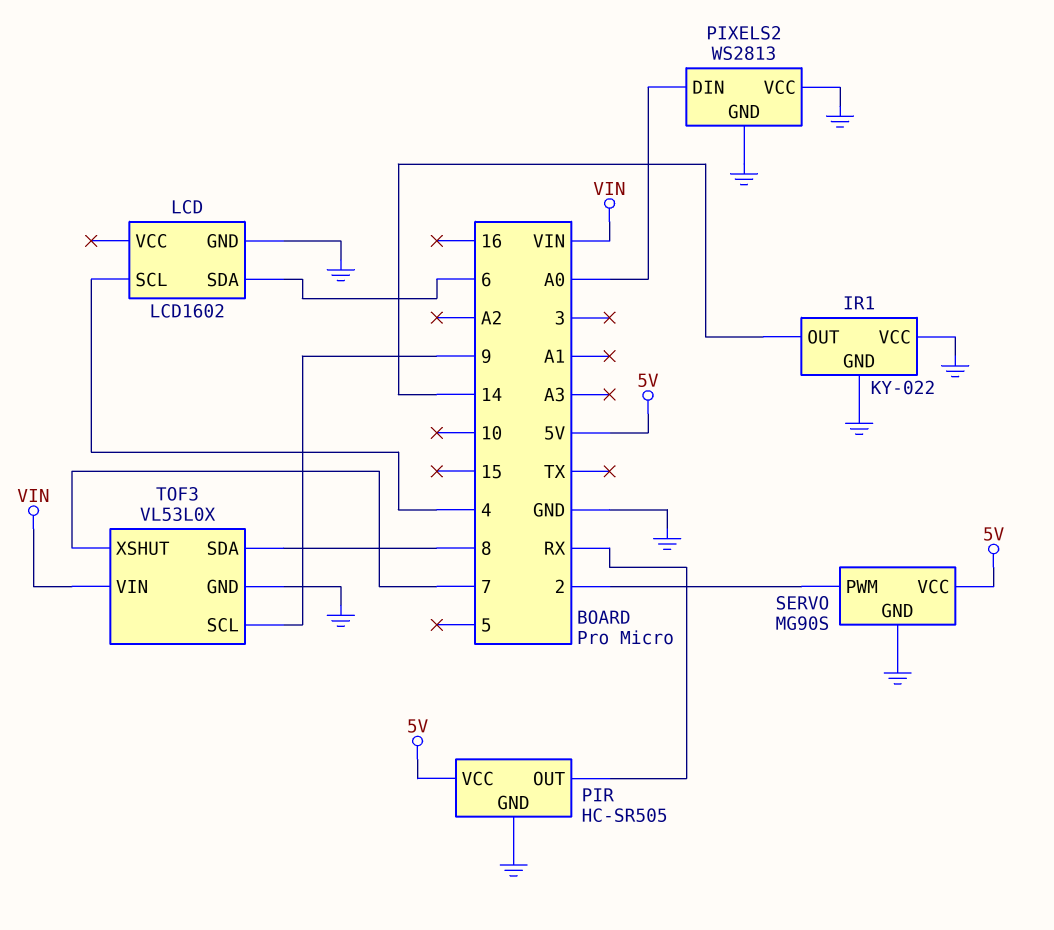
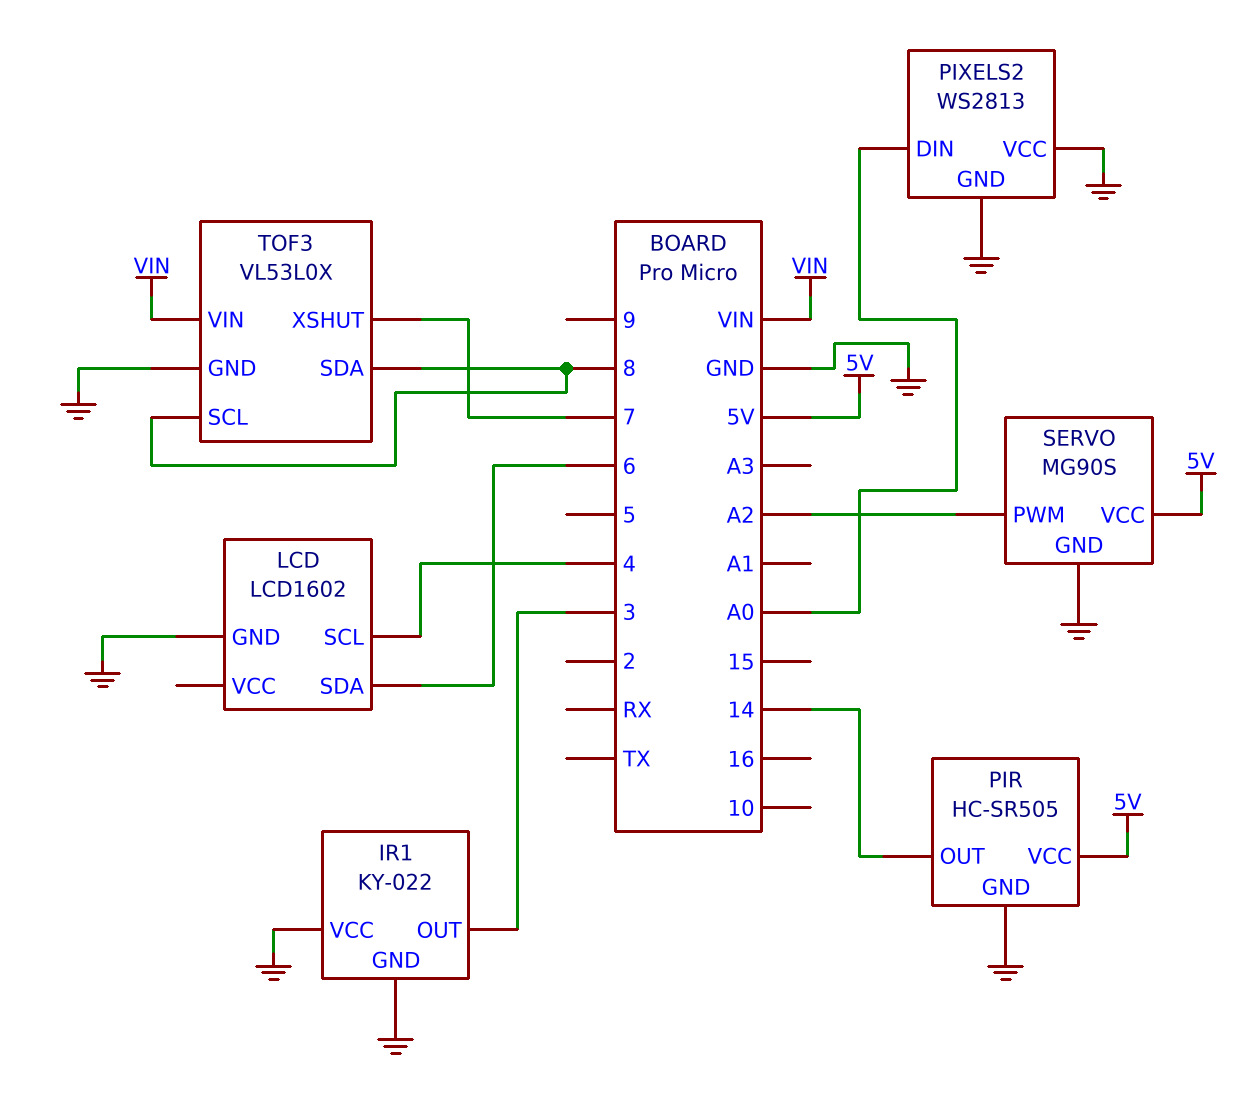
IR1 pin OUT: 14 -> 3
PIR pin OUT: RX -> 14
SERVO pin PWM: 2 -> A2
TOF3 pin SCL: 9 -> 8

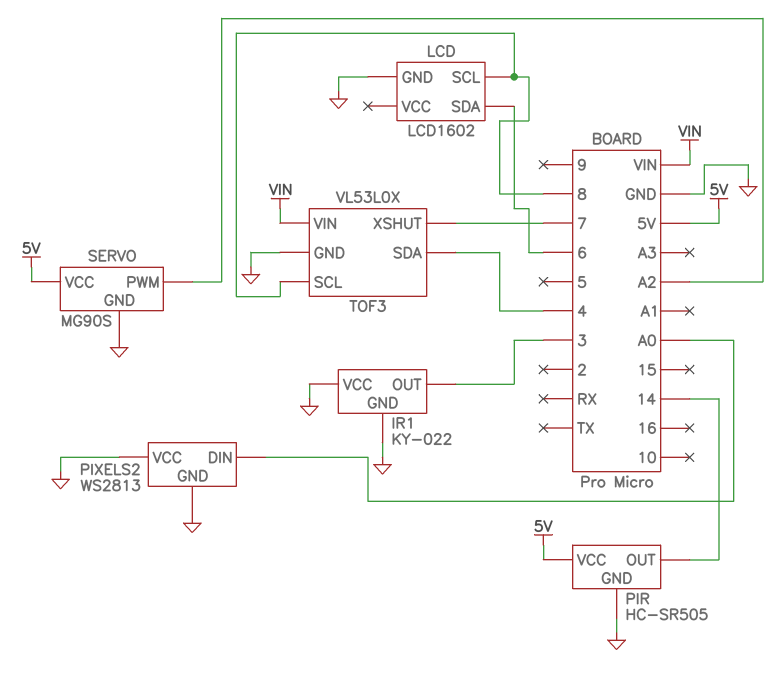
LCD pin SCL: 4 -> 8
TOF3 pin SDA: 8 -> 4

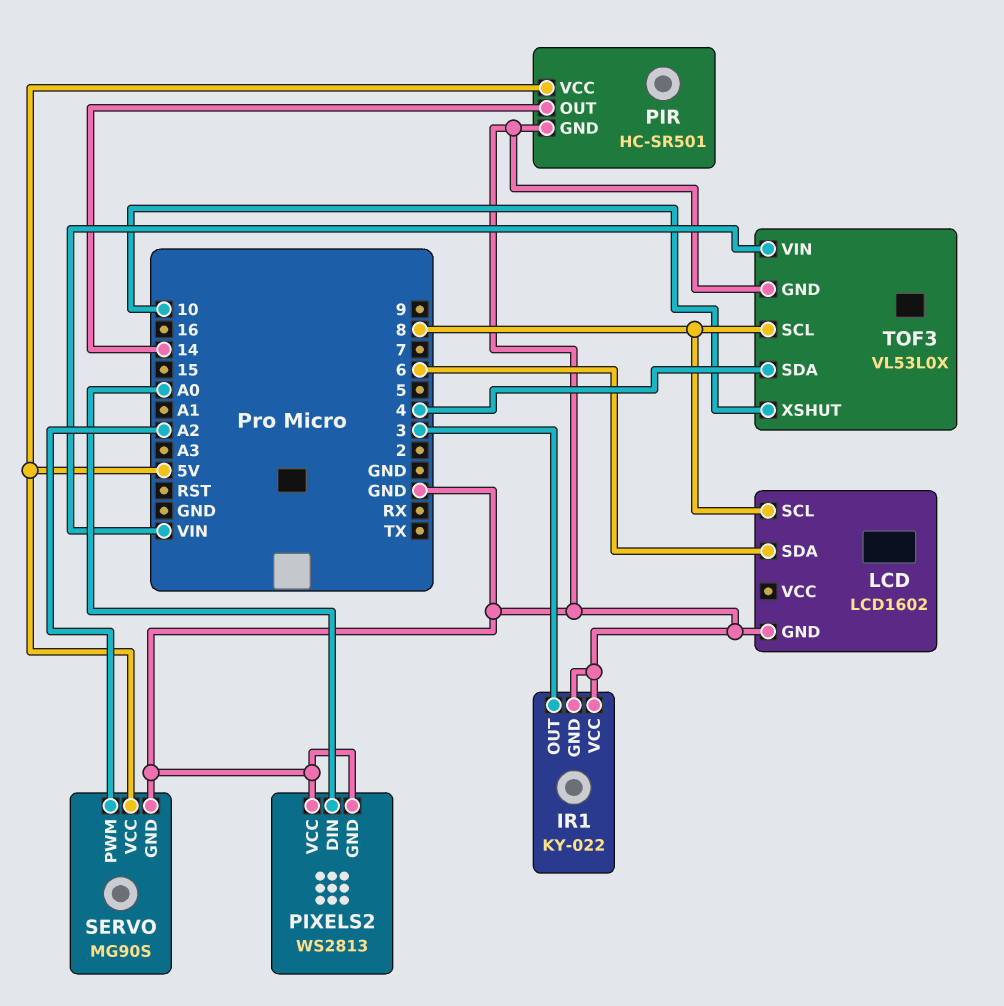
PIR: HC-SR505 -> HC-SR501
TOF3 pin XSHUT: 7 -> 10

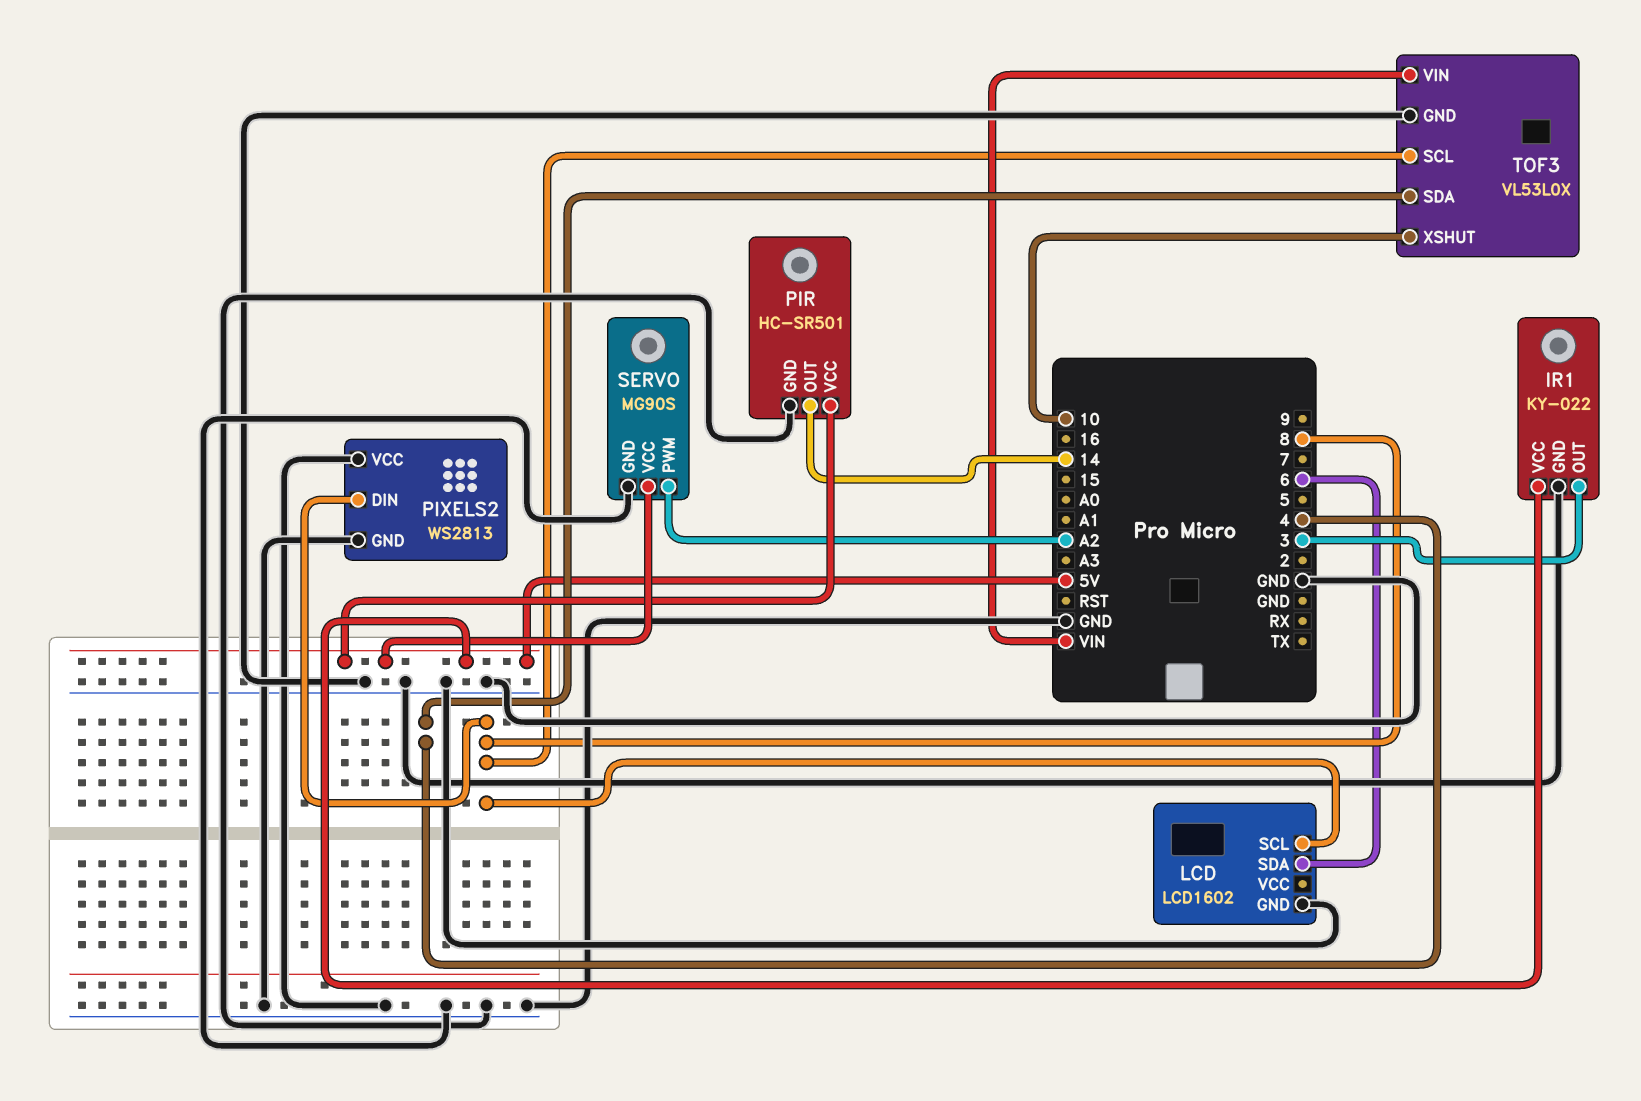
IR1 pin VCC: GND -> 5V
PIXELS2 pin DIN: A0 -> 8

